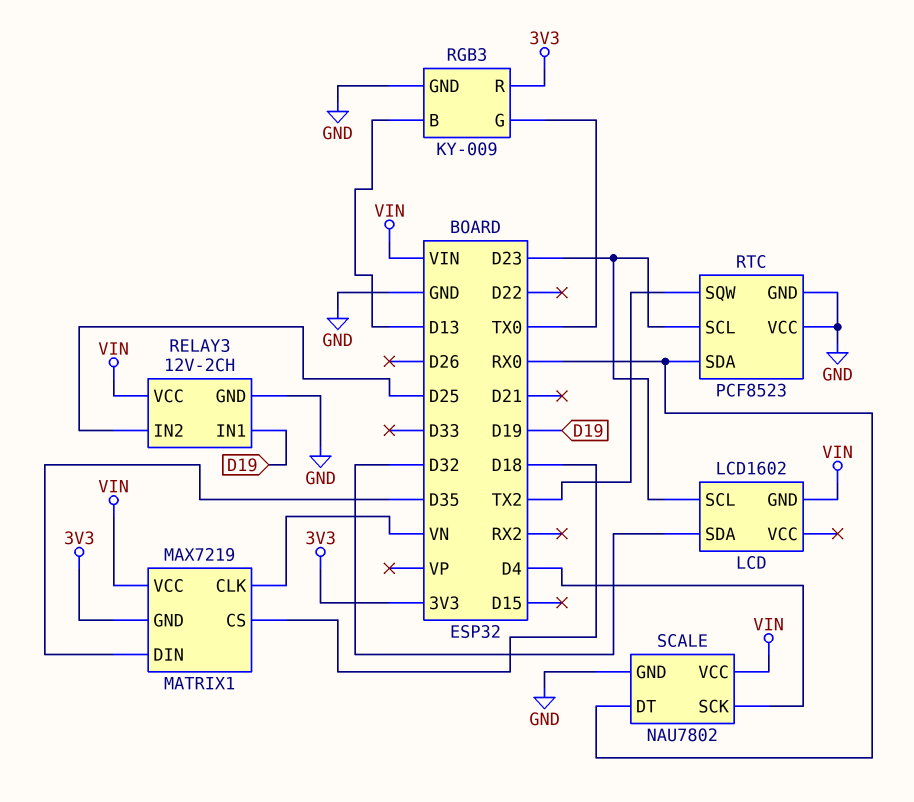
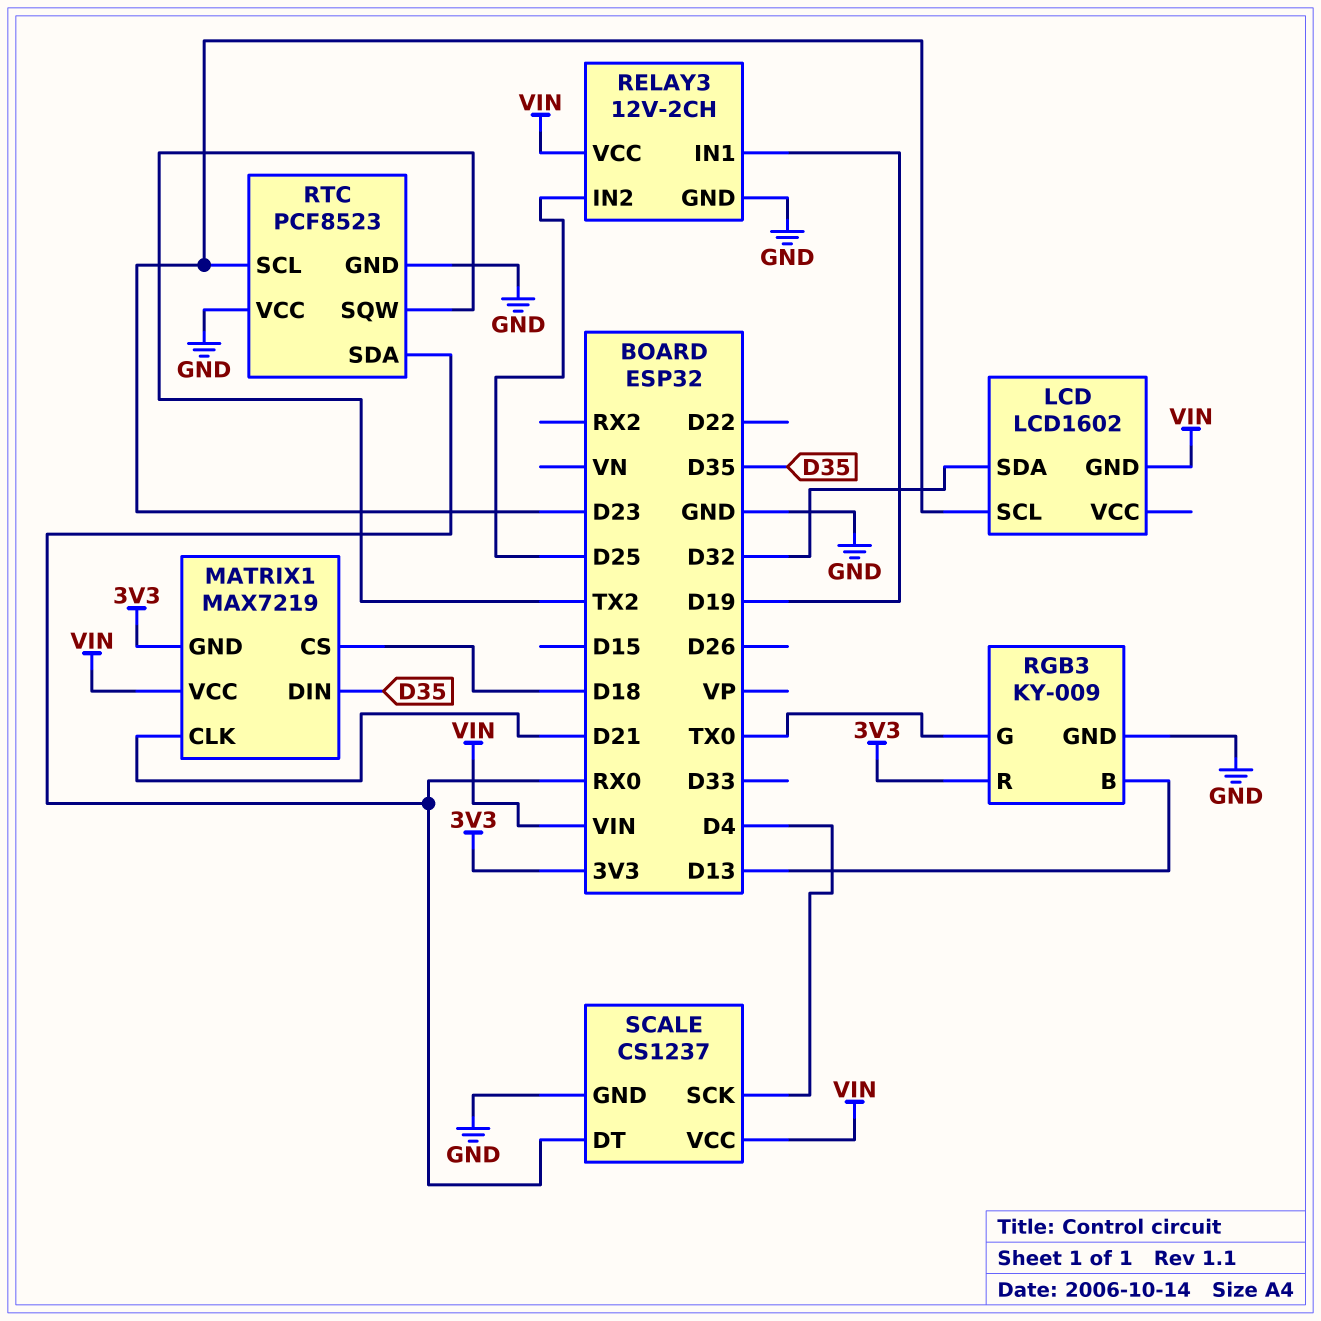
MATRIX1 pin CLK: VN -> D21
SCALE: NAU7802 -> CS1237

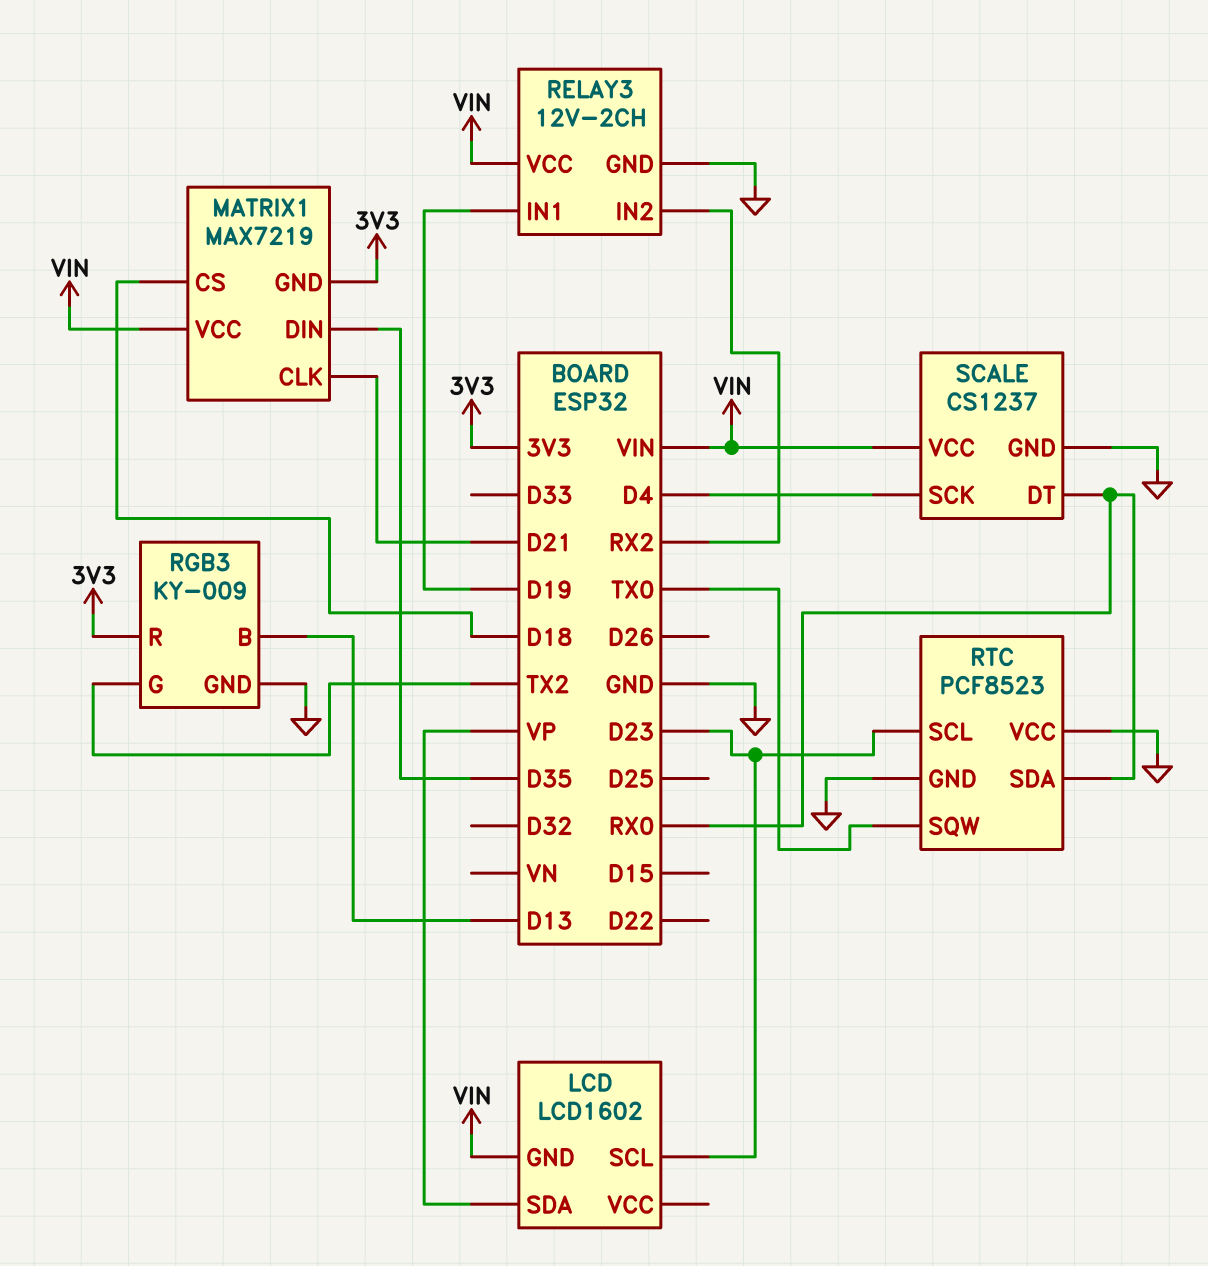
LCD pin SDA: D32 -> VP
RELAY3 pin IN2: D25 -> RX2
RGB3 pin G: TX0 -> TX2
RTC pin SQW: TX2 -> TX0

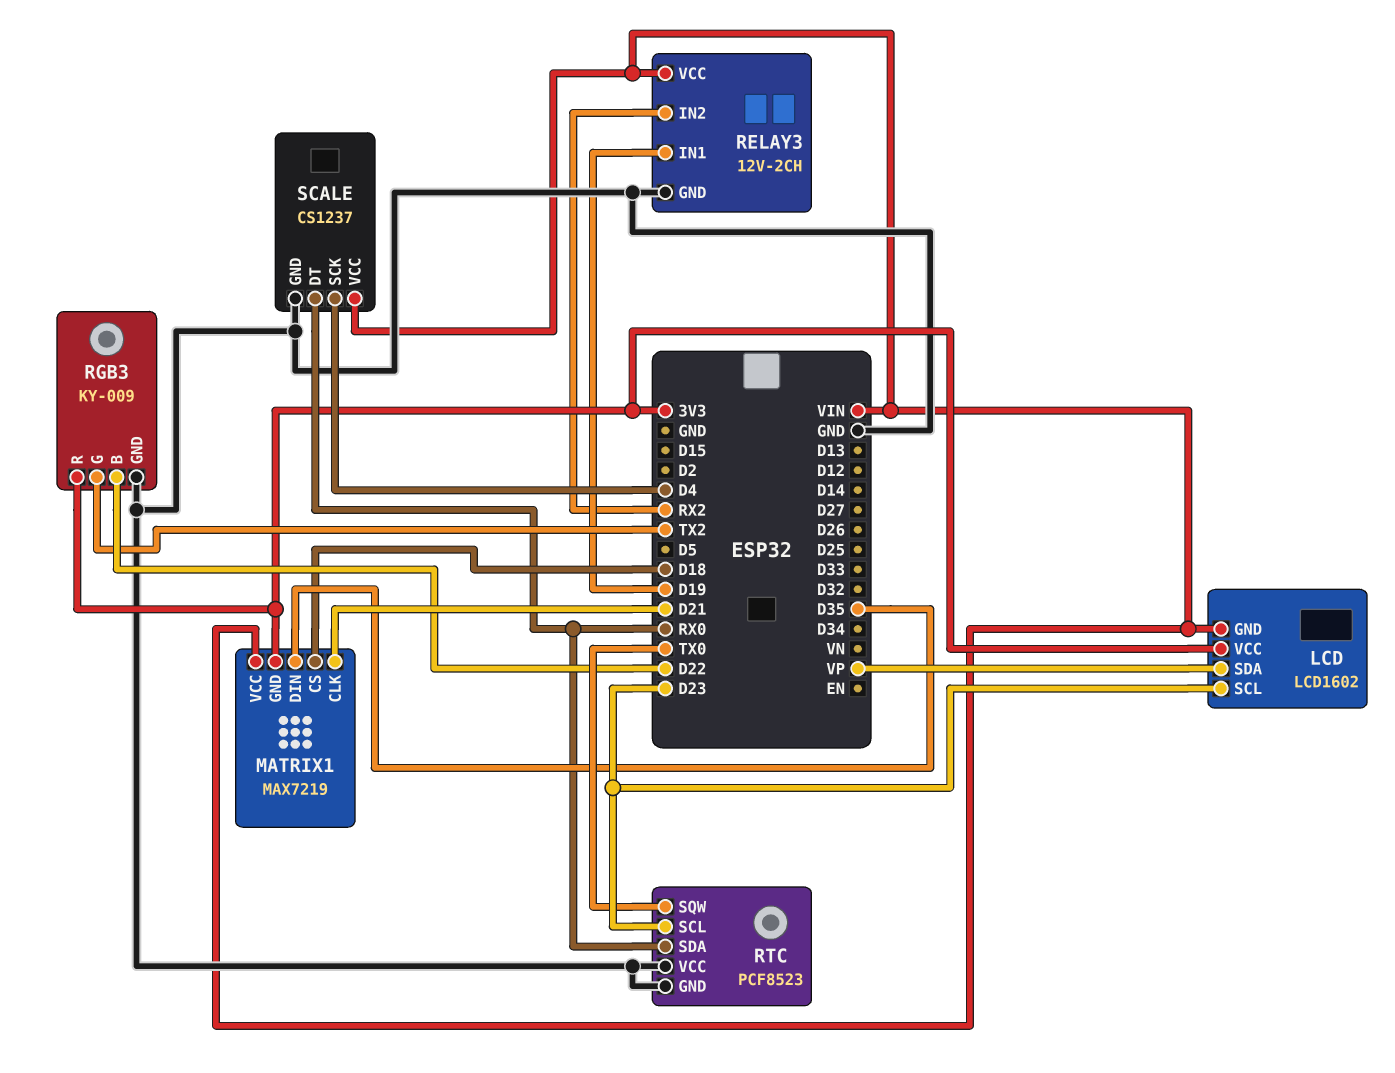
LCD pin VCC: none -> 3V3
RGB3 pin B: D13 -> D22

